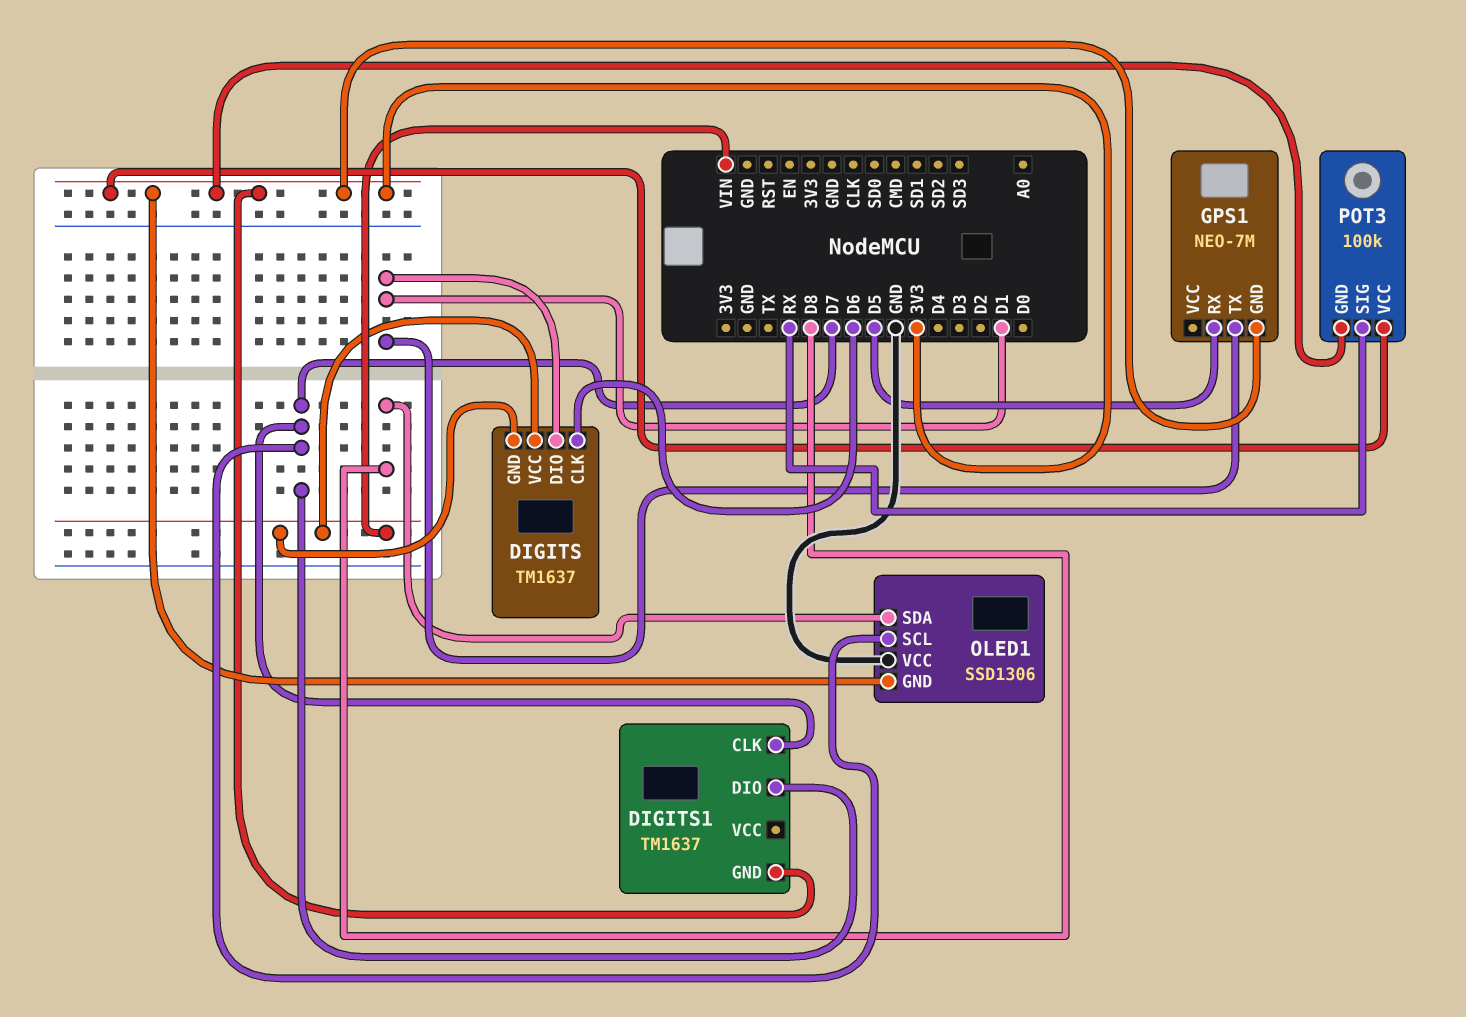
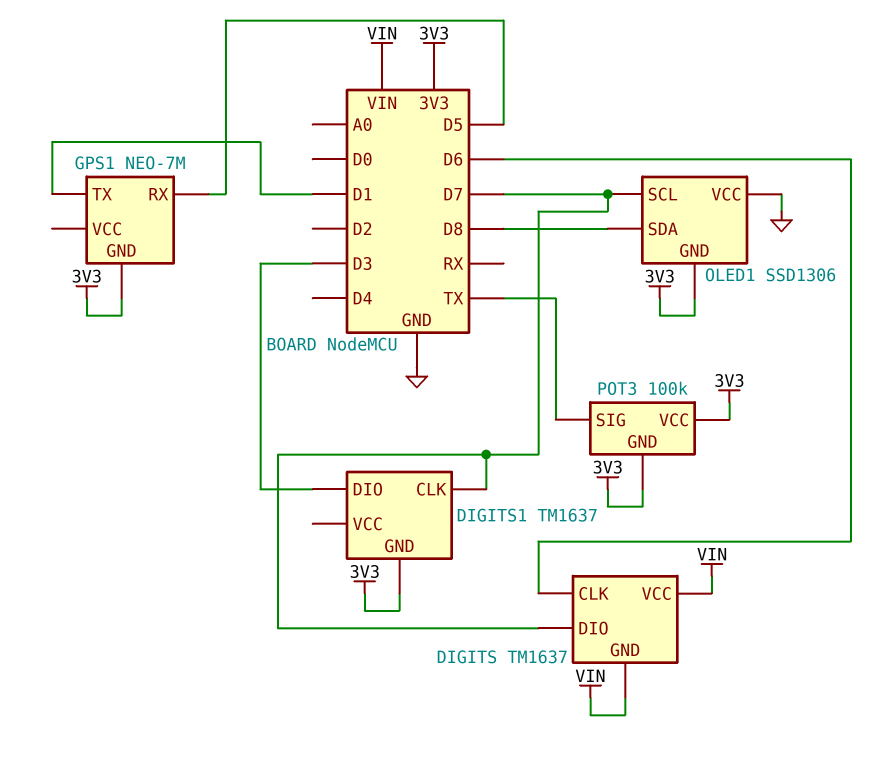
DIGITS pin DIO: D1 -> D7
DIGITS1 pin DIO: D7 -> D3
POT3 pin SIG: RX -> TX

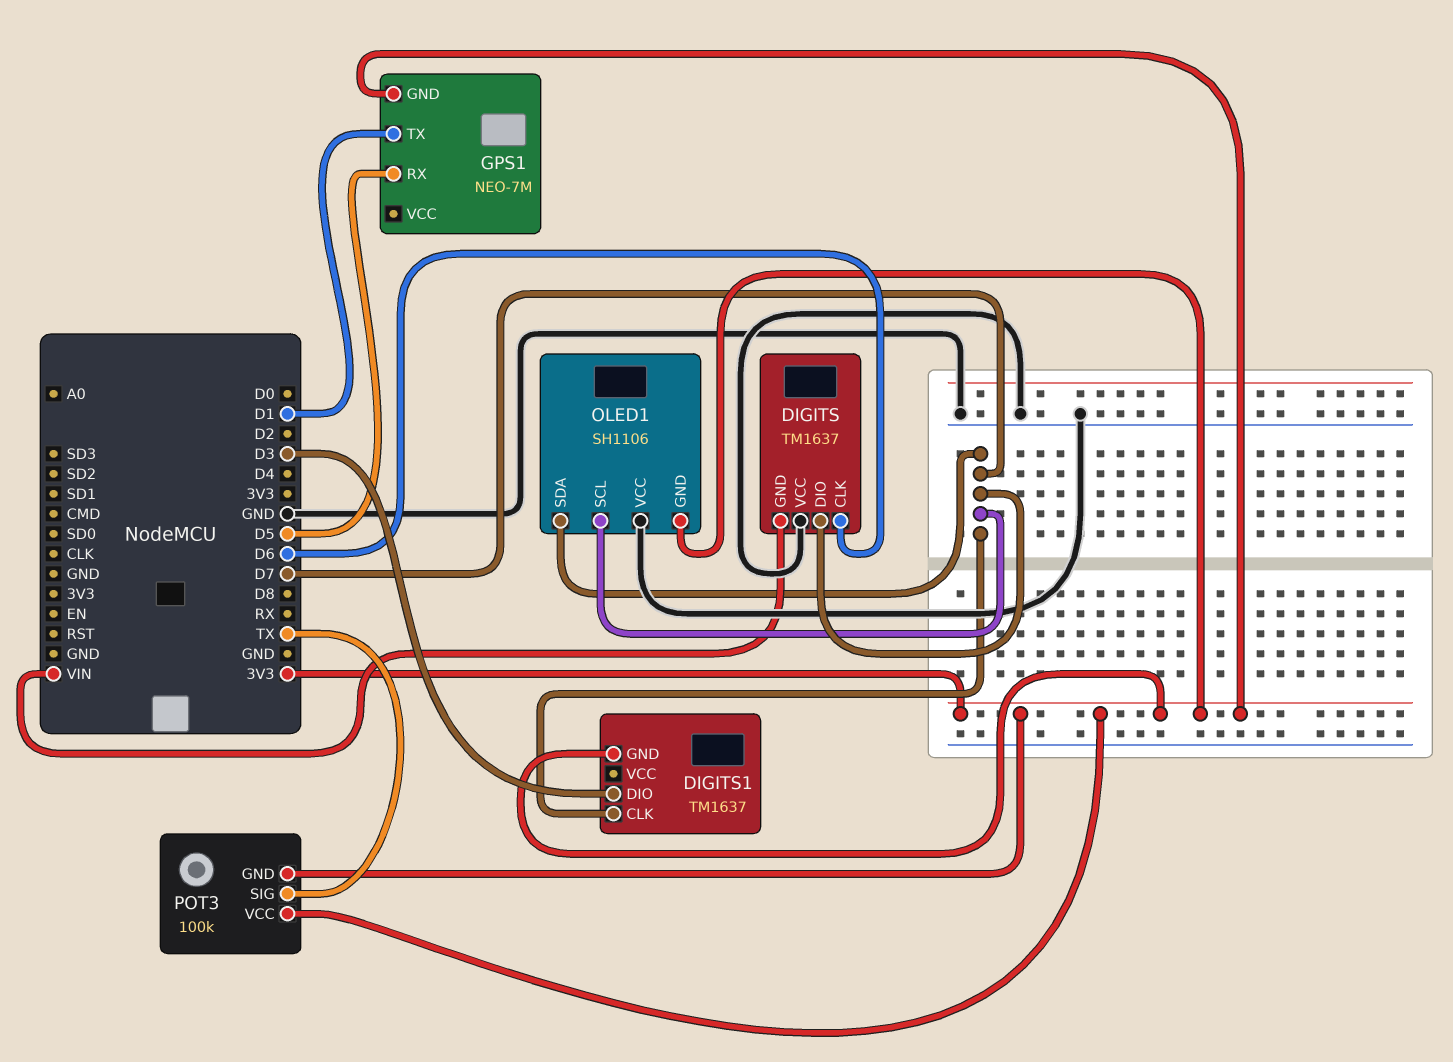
DIGITS pin VCC: VIN -> GND
OLED1: SSD1306 -> SH1106
OLED1 pin SDA: D8 -> D7

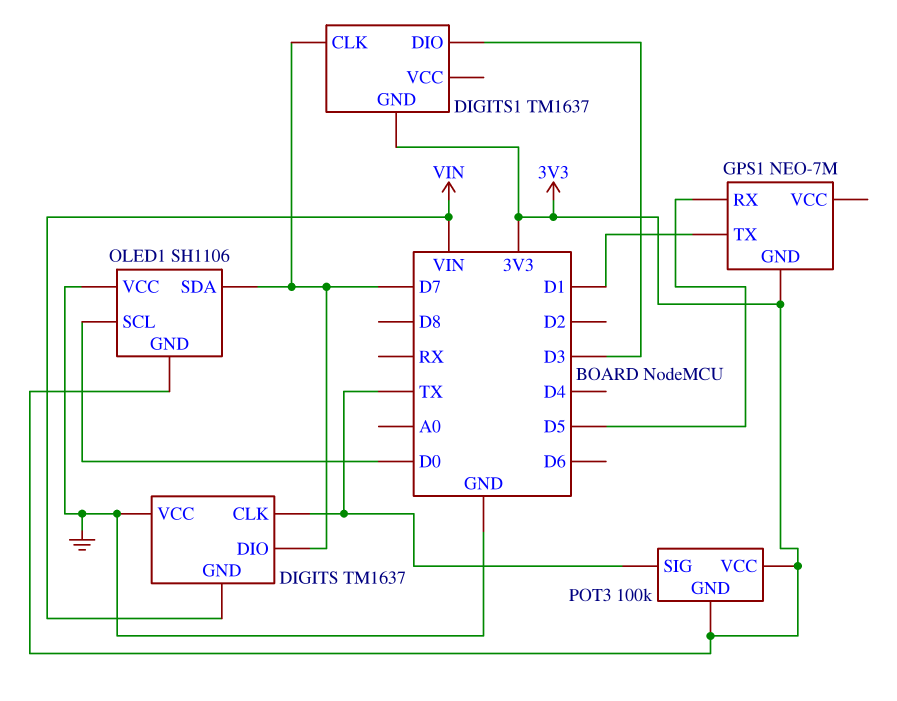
DIGITS pin CLK: D6 -> TX
OLED1 pin SCL: D7 -> D0

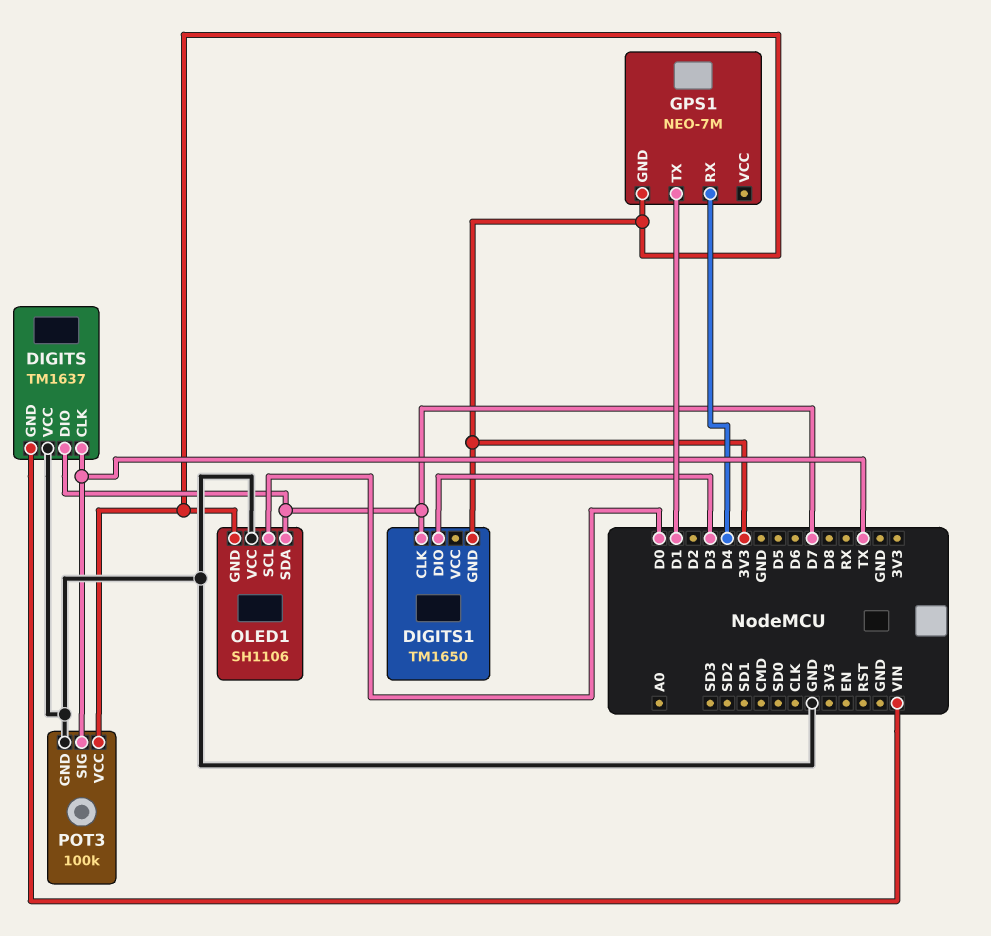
DIGITS1: TM1637 -> TM1650
GPS1 pin RX: D5 -> D4
POT3 pin GND: 3V3 -> GND

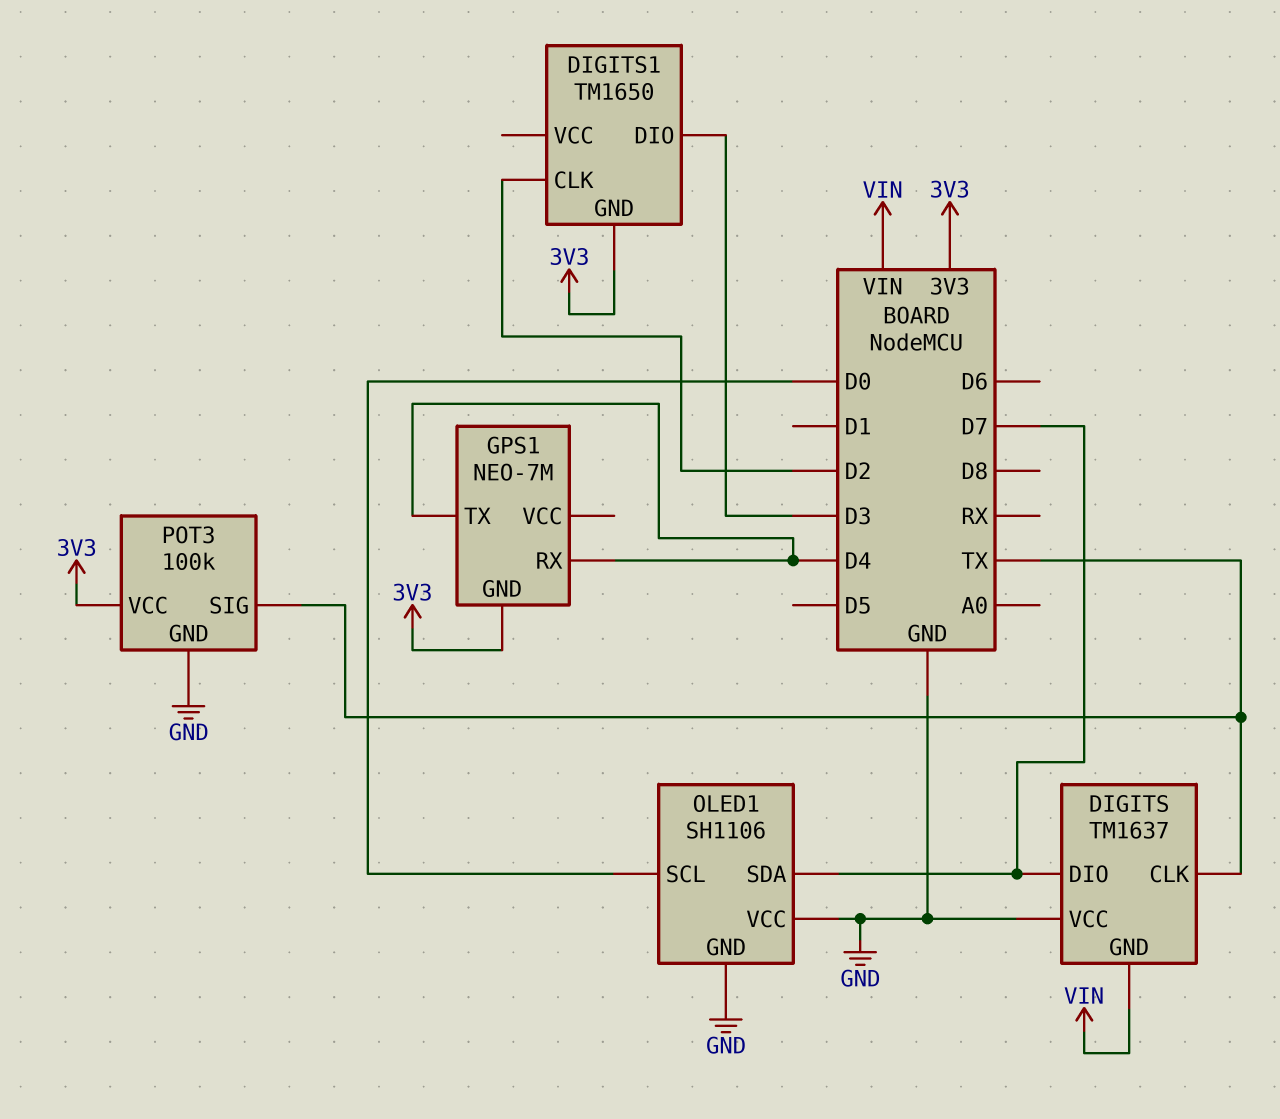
DIGITS1 pin CLK: D7 -> D2
GPS1 pin TX: D1 -> D4
OLED1 pin GND: 3V3 -> GND

